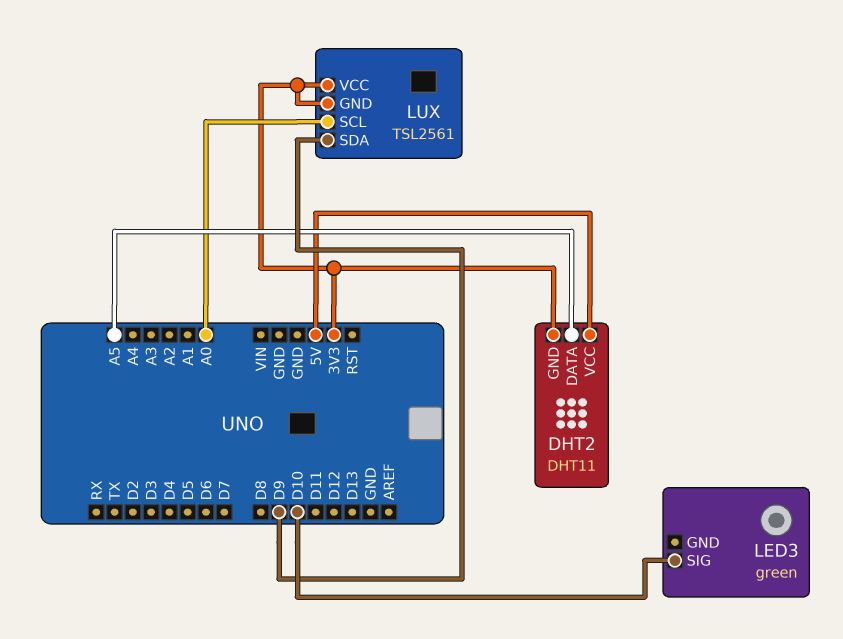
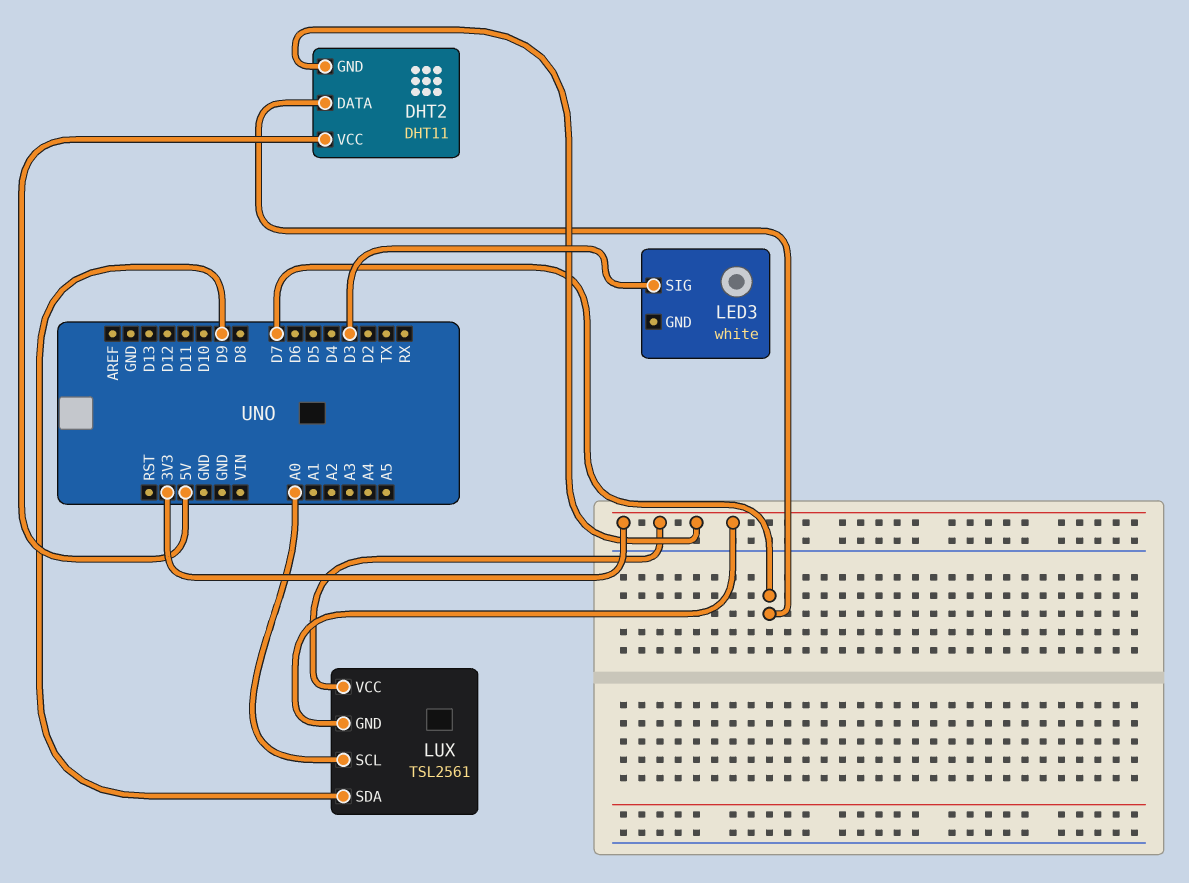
DHT2 pin DATA: A5 -> D7
LED3: green -> white
LED3 pin SIG: D10 -> D3

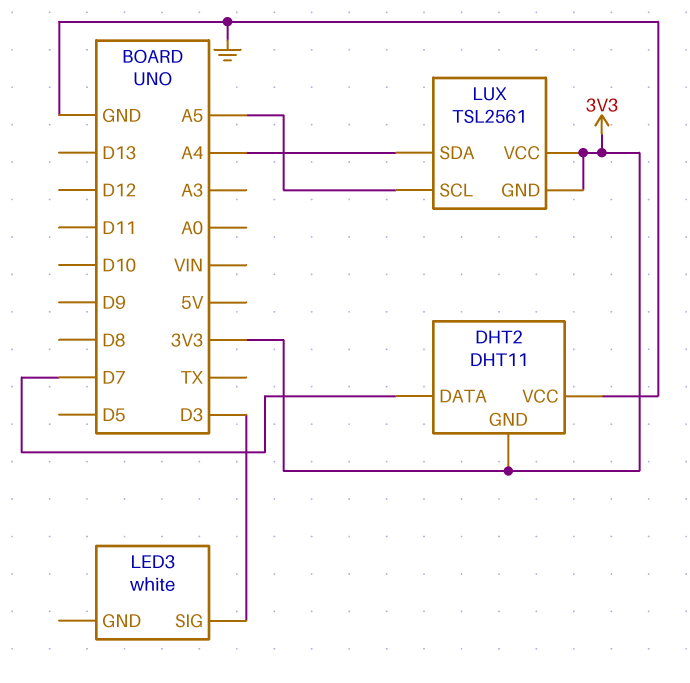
DHT2 pin VCC: 5V -> GND
LUX pin SCL: A0 -> A5
LUX pin SDA: D9 -> A4

